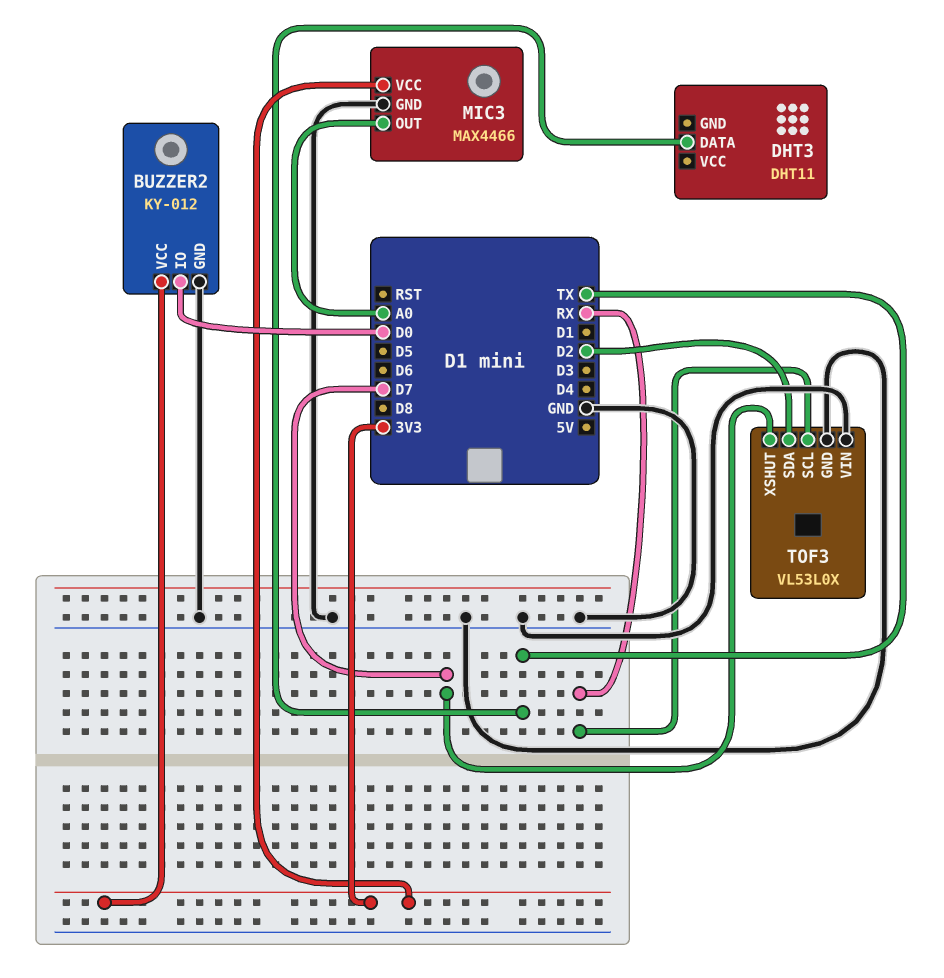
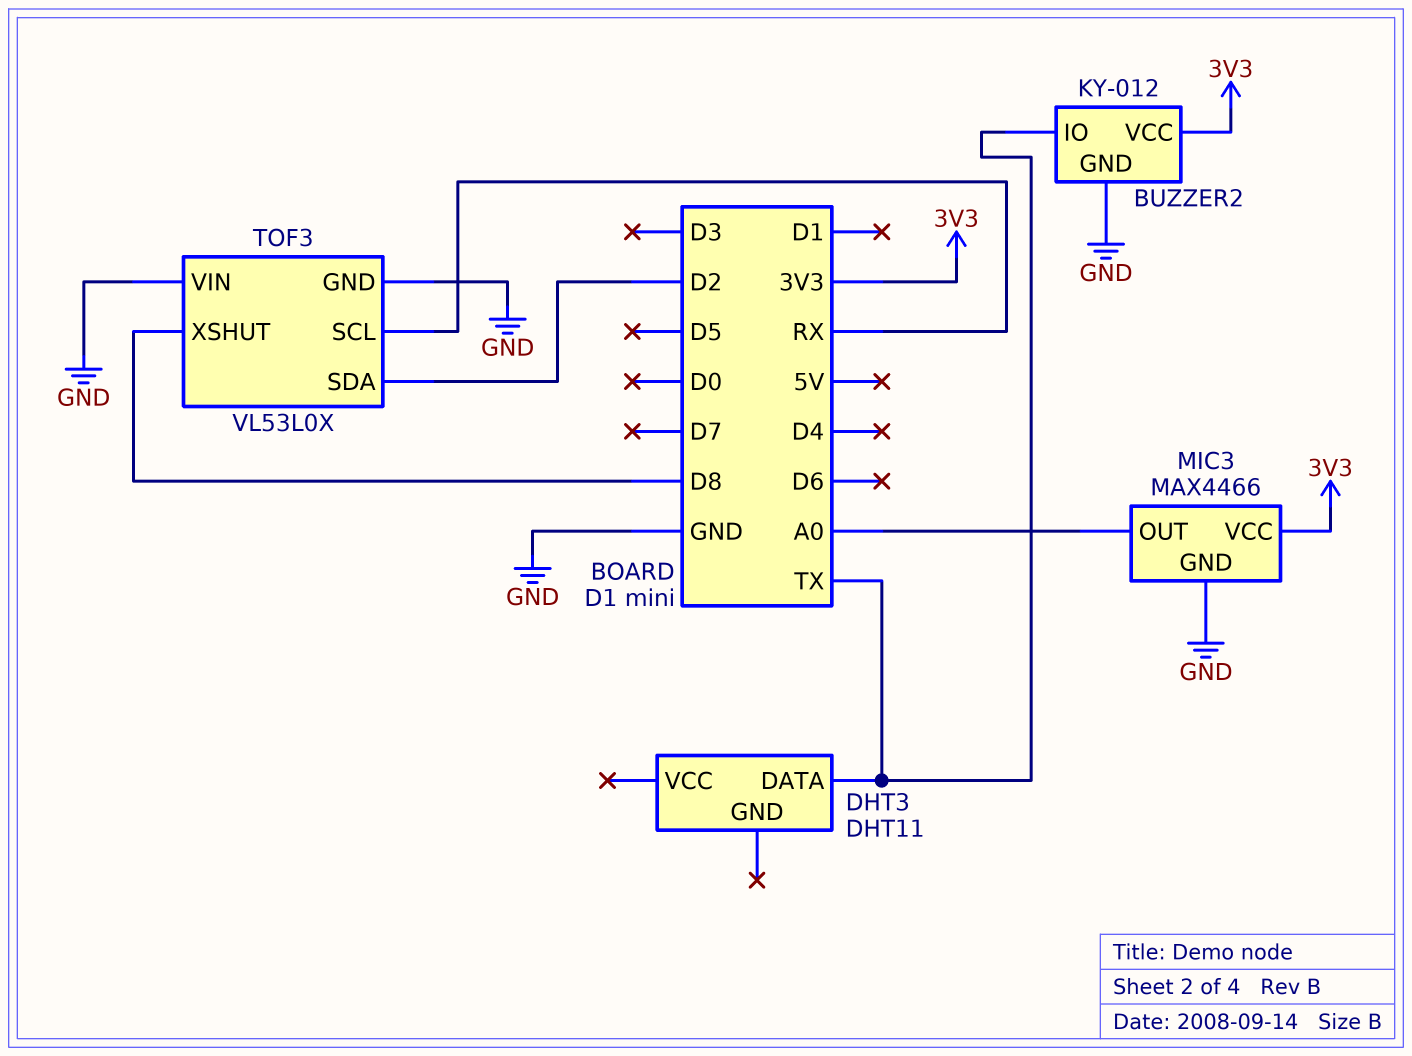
BUZZER2 pin IO: D0 -> TX
TOF3 pin XSHUT: D7 -> D8

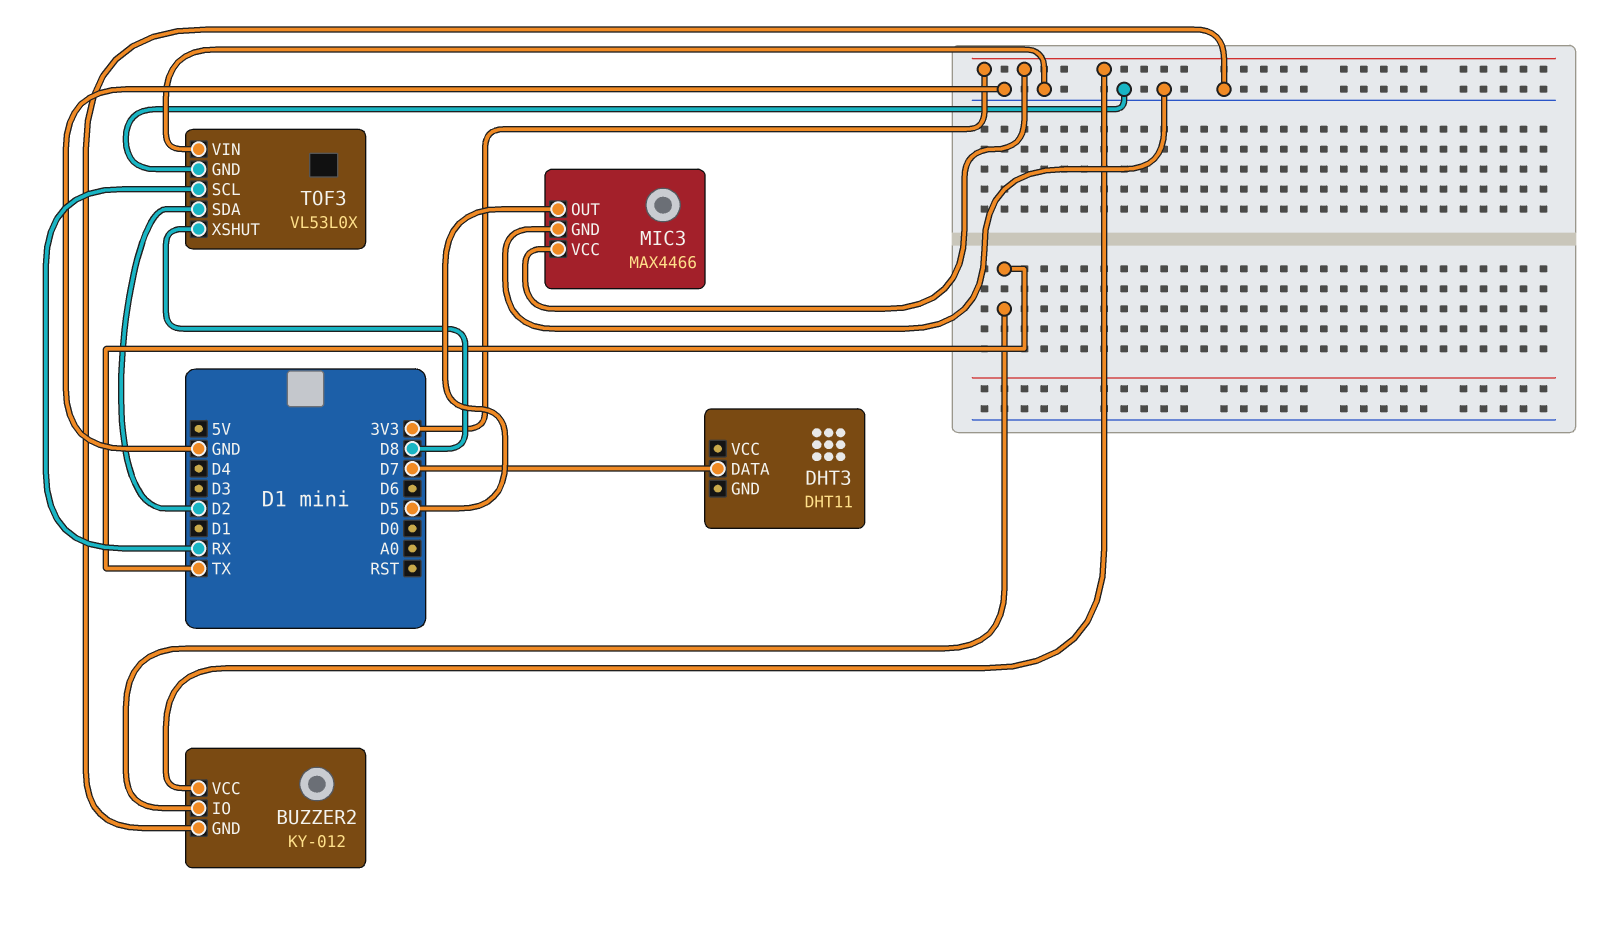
DHT3 pin DATA: TX -> D7
MIC3 pin OUT: A0 -> D5

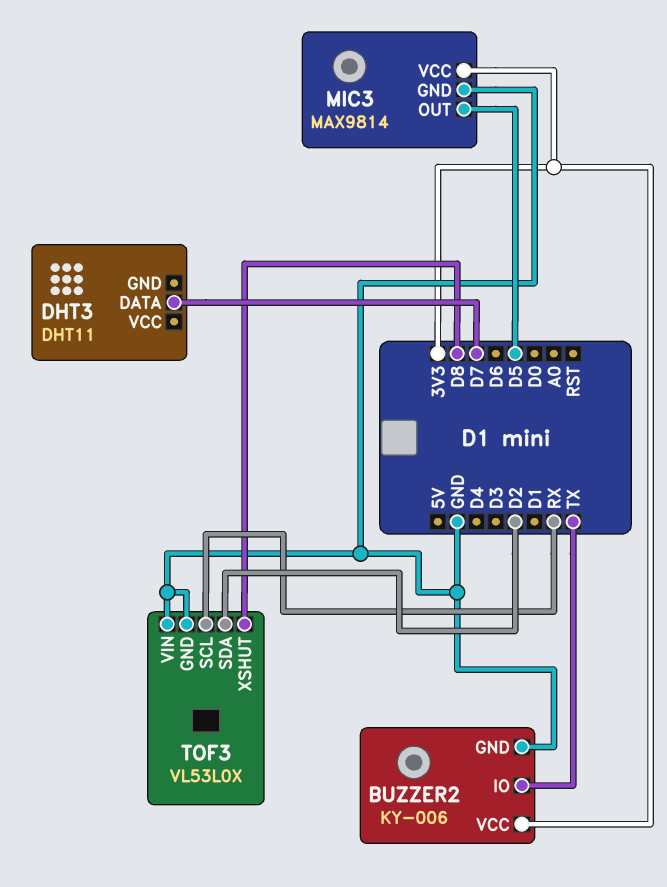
BUZZER2: KY-012 -> KY-006
MIC3: MAX4466 -> MAX9814

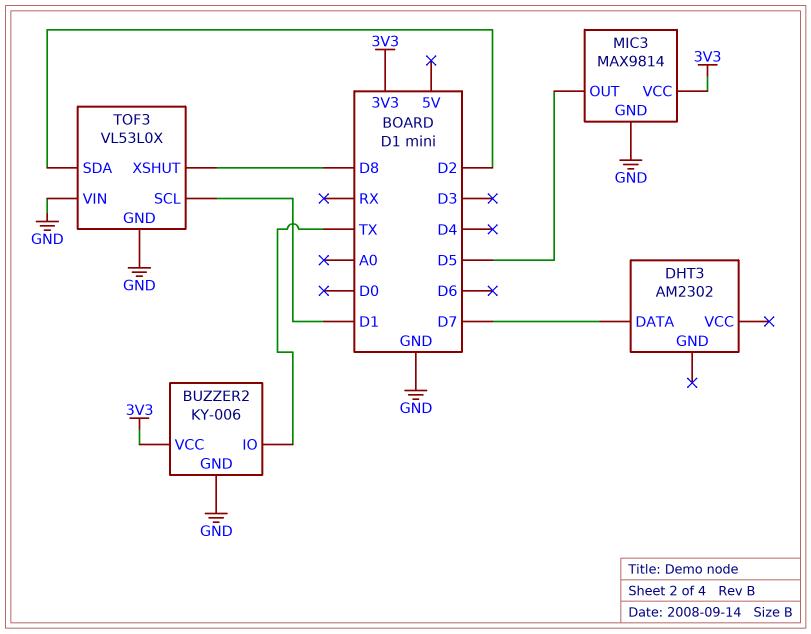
DHT3: DHT11 -> AM2302
TOF3 pin SCL: RX -> D1

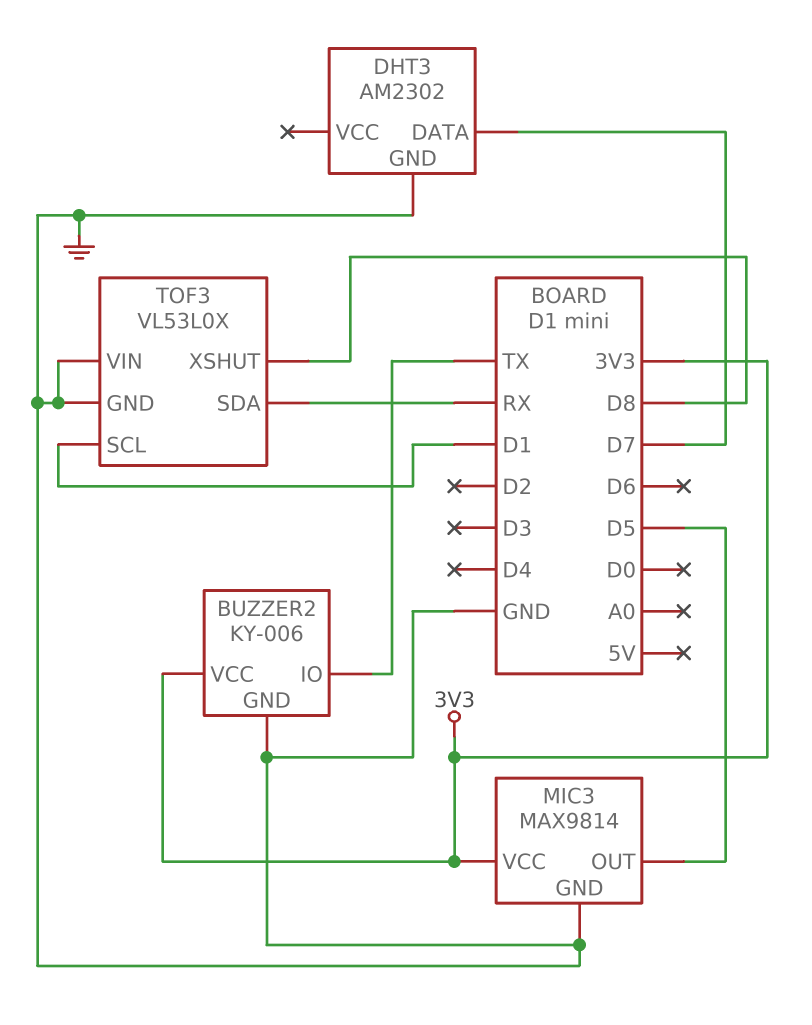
DHT3 pin GND: none -> GND
TOF3 pin SDA: D2 -> RX

